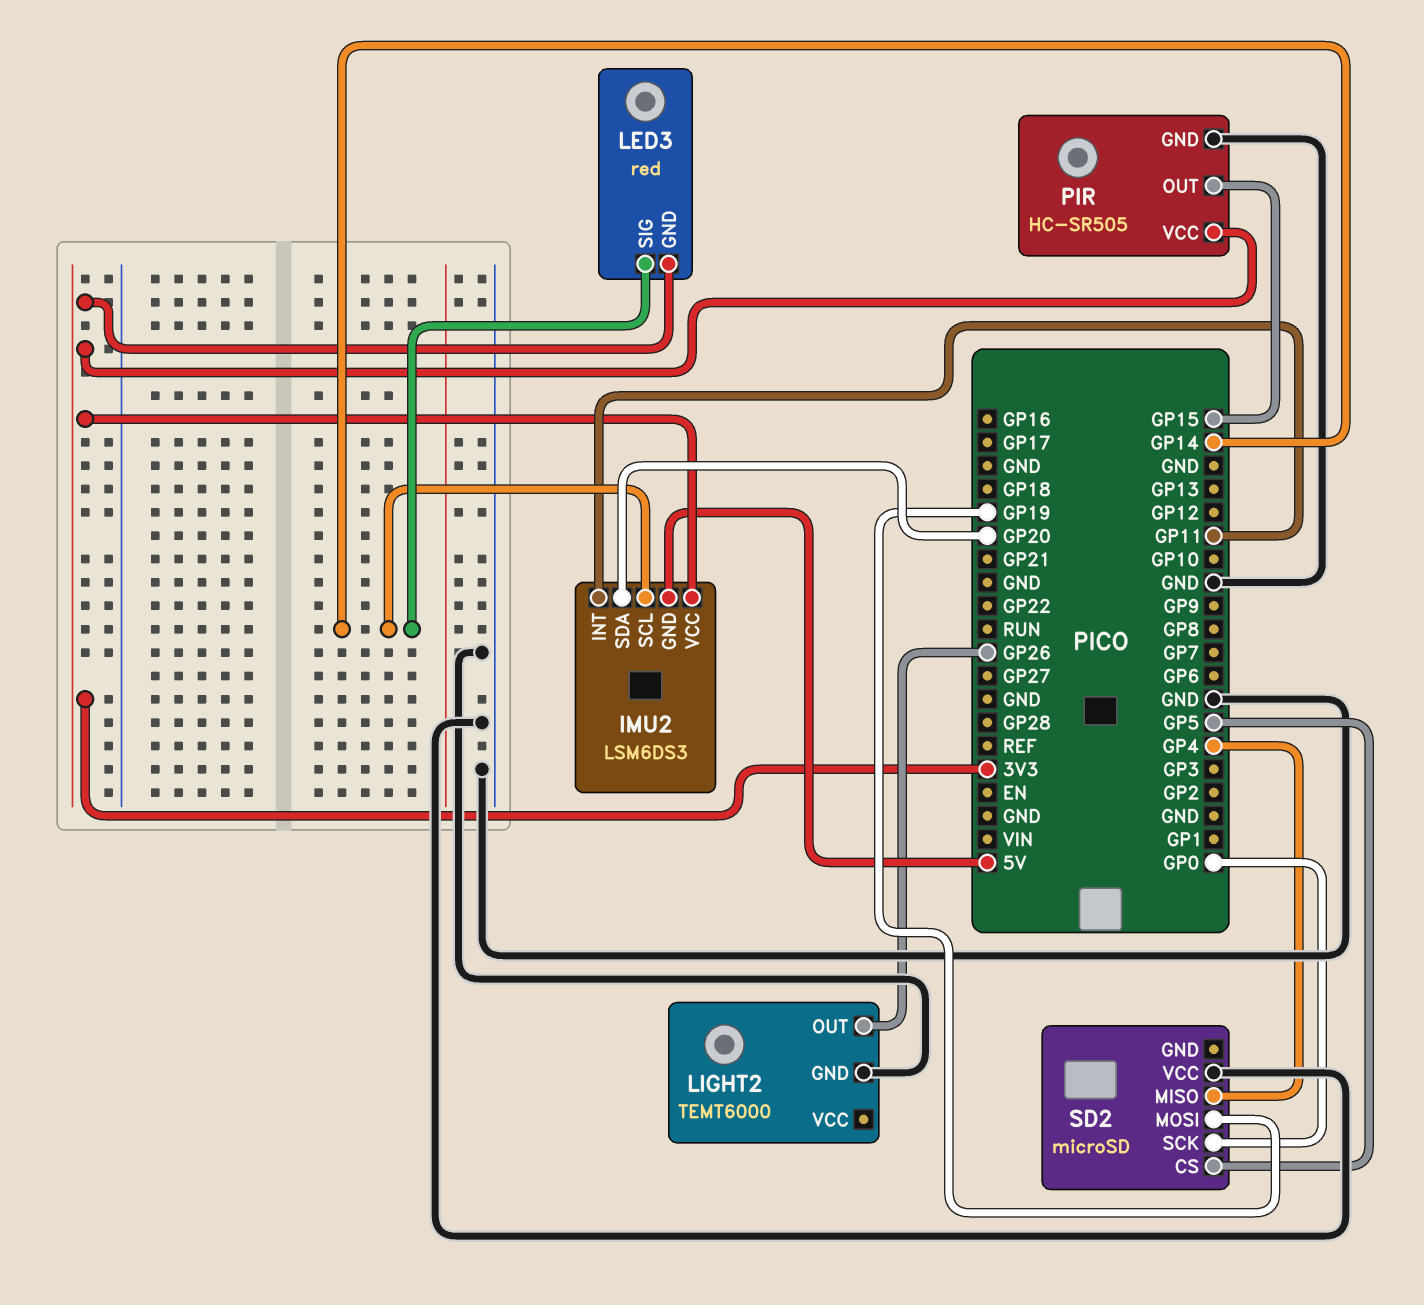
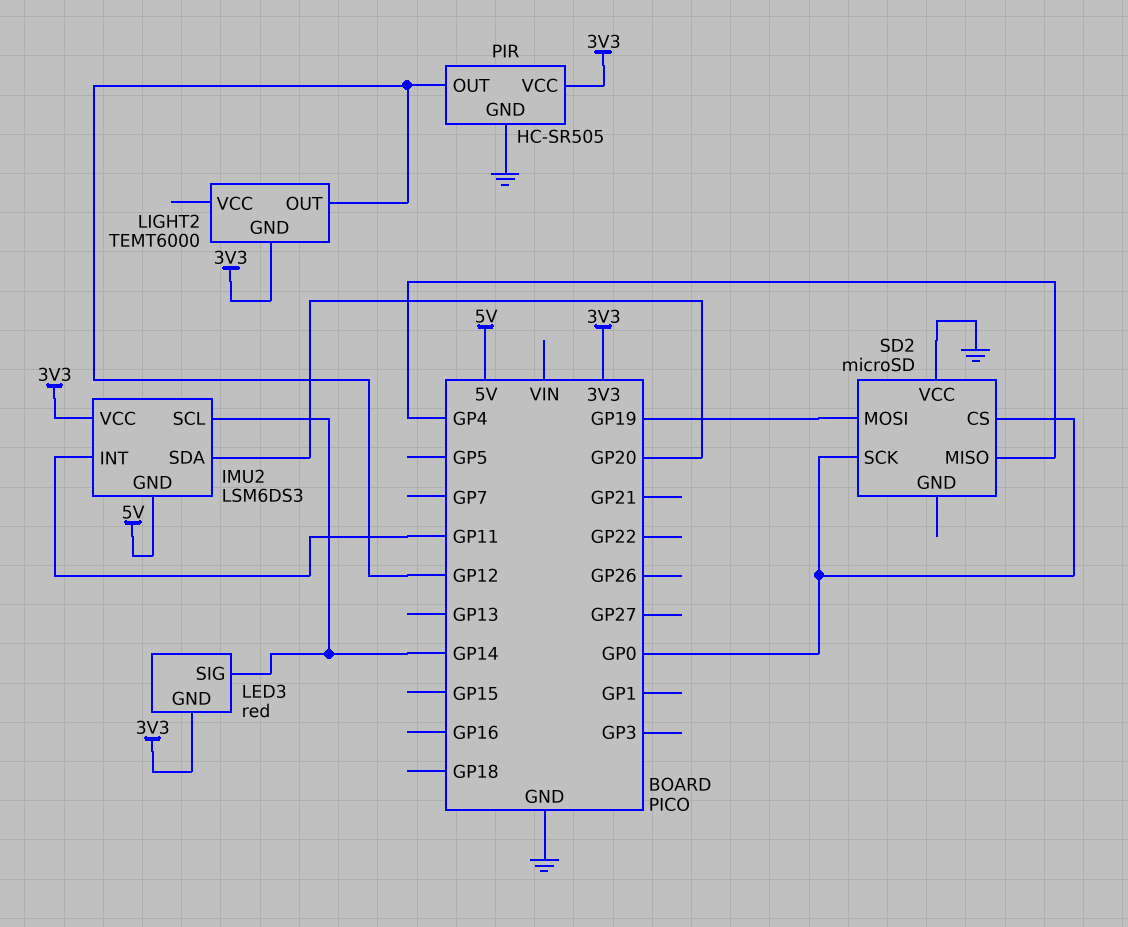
LIGHT2 pin GND: GND -> 3V3
LIGHT2 pin OUT: GP26 -> GP12
PIR pin OUT: GP15 -> GP12
SD2 pin CS: GP5 -> GP0

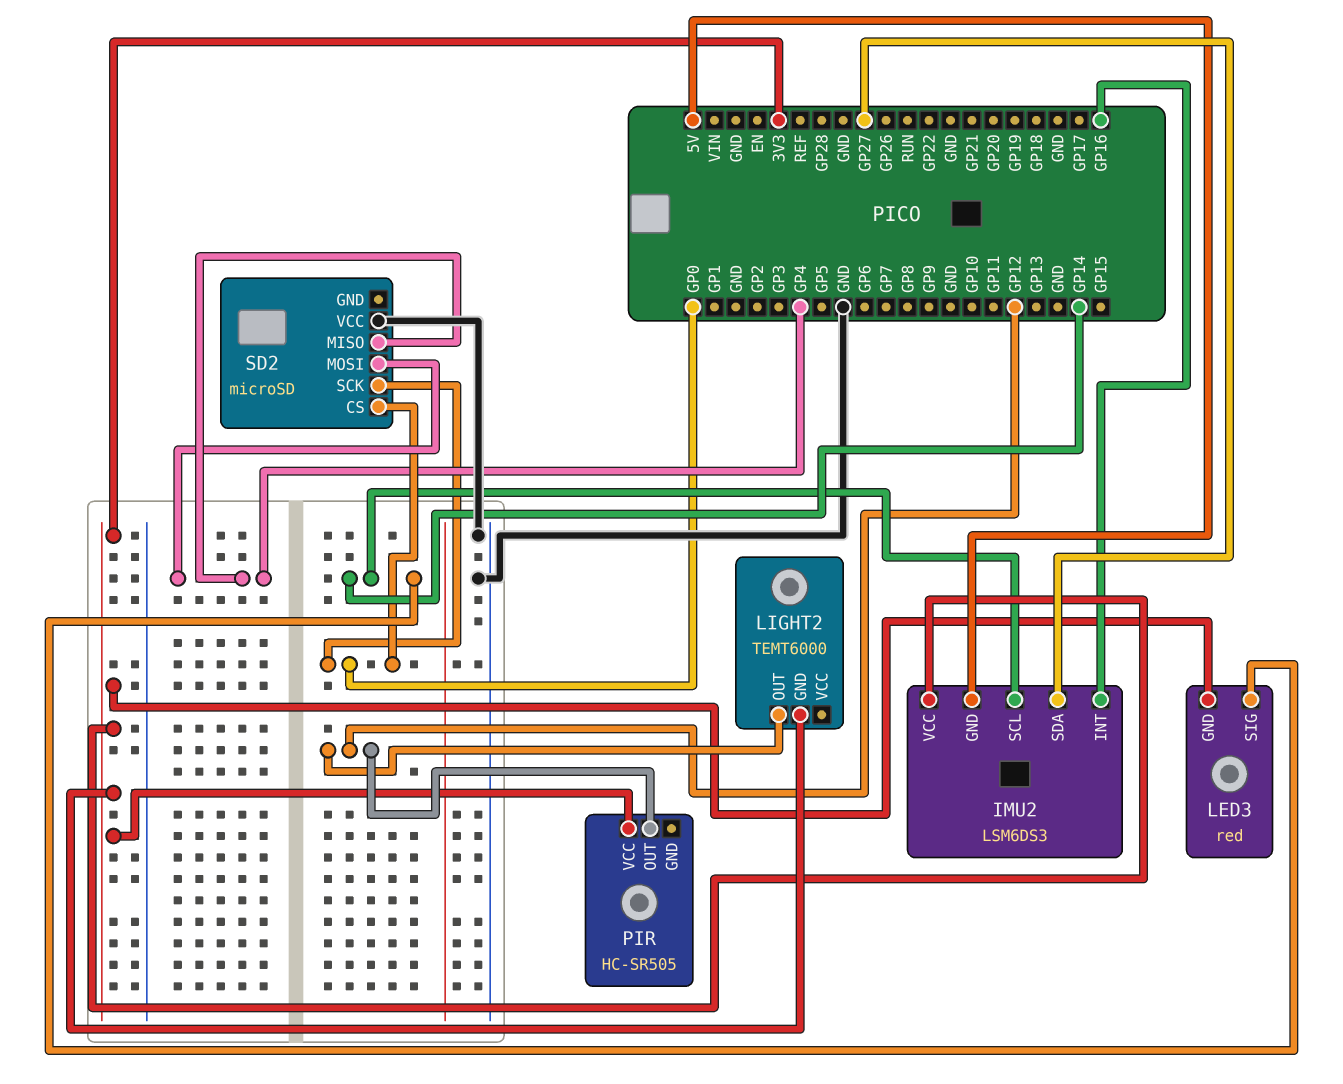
IMU2 pin INT: GP11 -> GP16
IMU2 pin SDA: GP20 -> GP27
PIR pin GND: GND -> none
SD2 pin MOSI: GP19 -> GP4

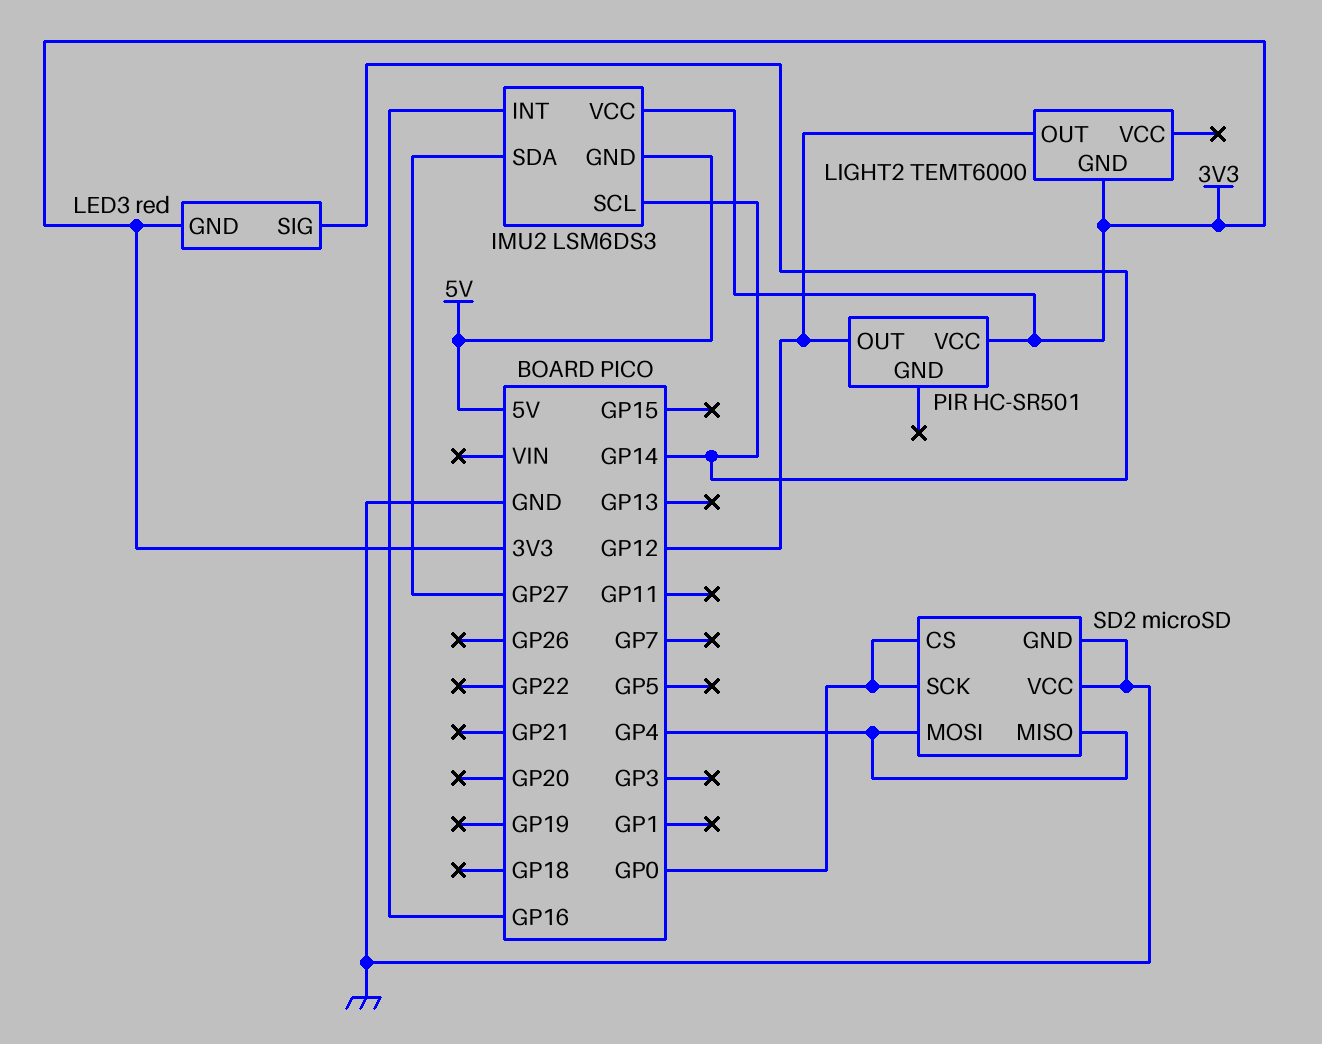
PIR: HC-SR505 -> HC-SR501
SD2 pin GND: none -> GND

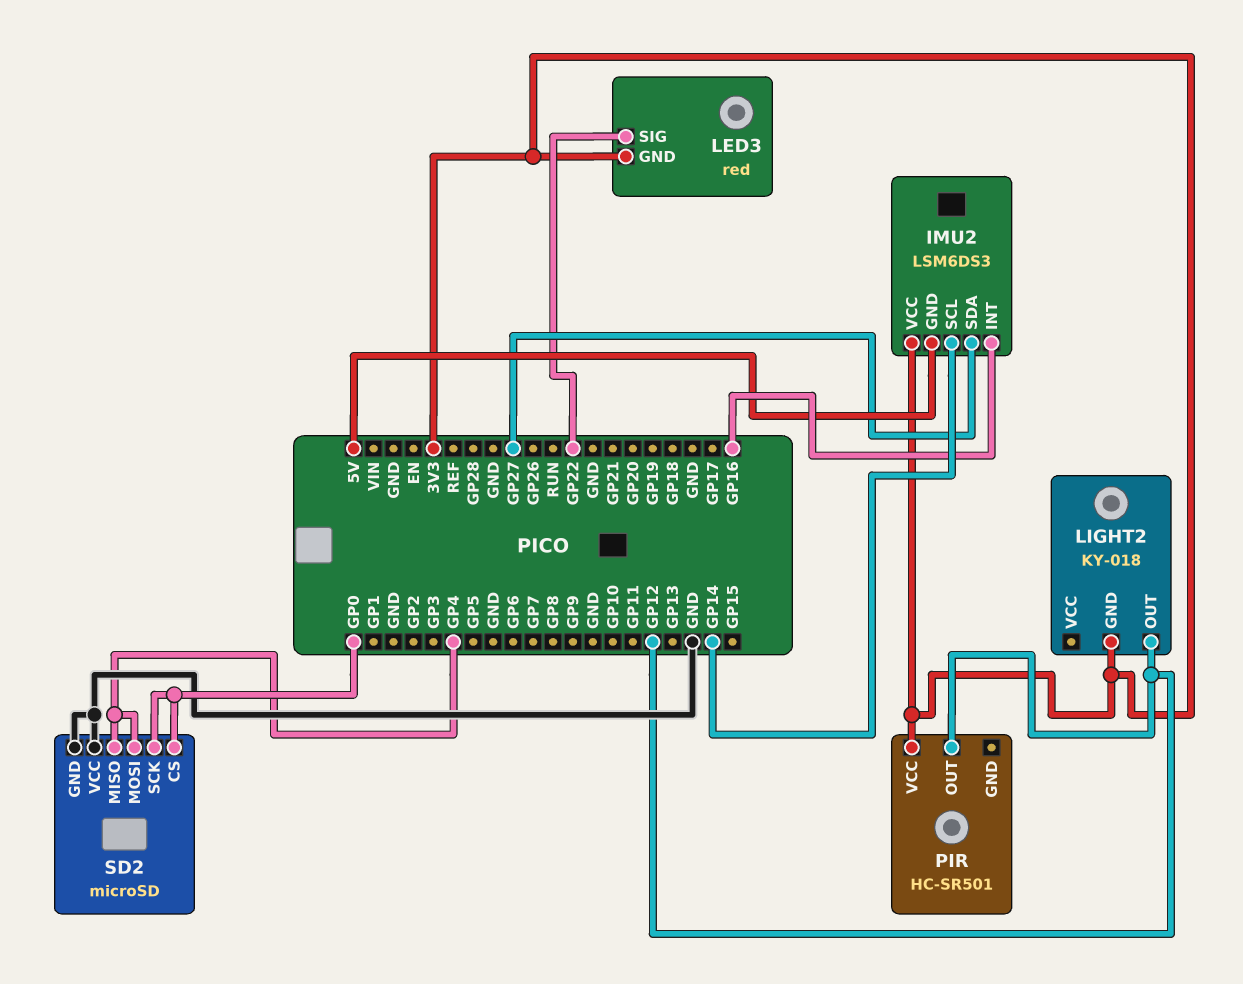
LED3 pin SIG: GP14 -> GP22
LIGHT2: TEMT6000 -> KY-018

